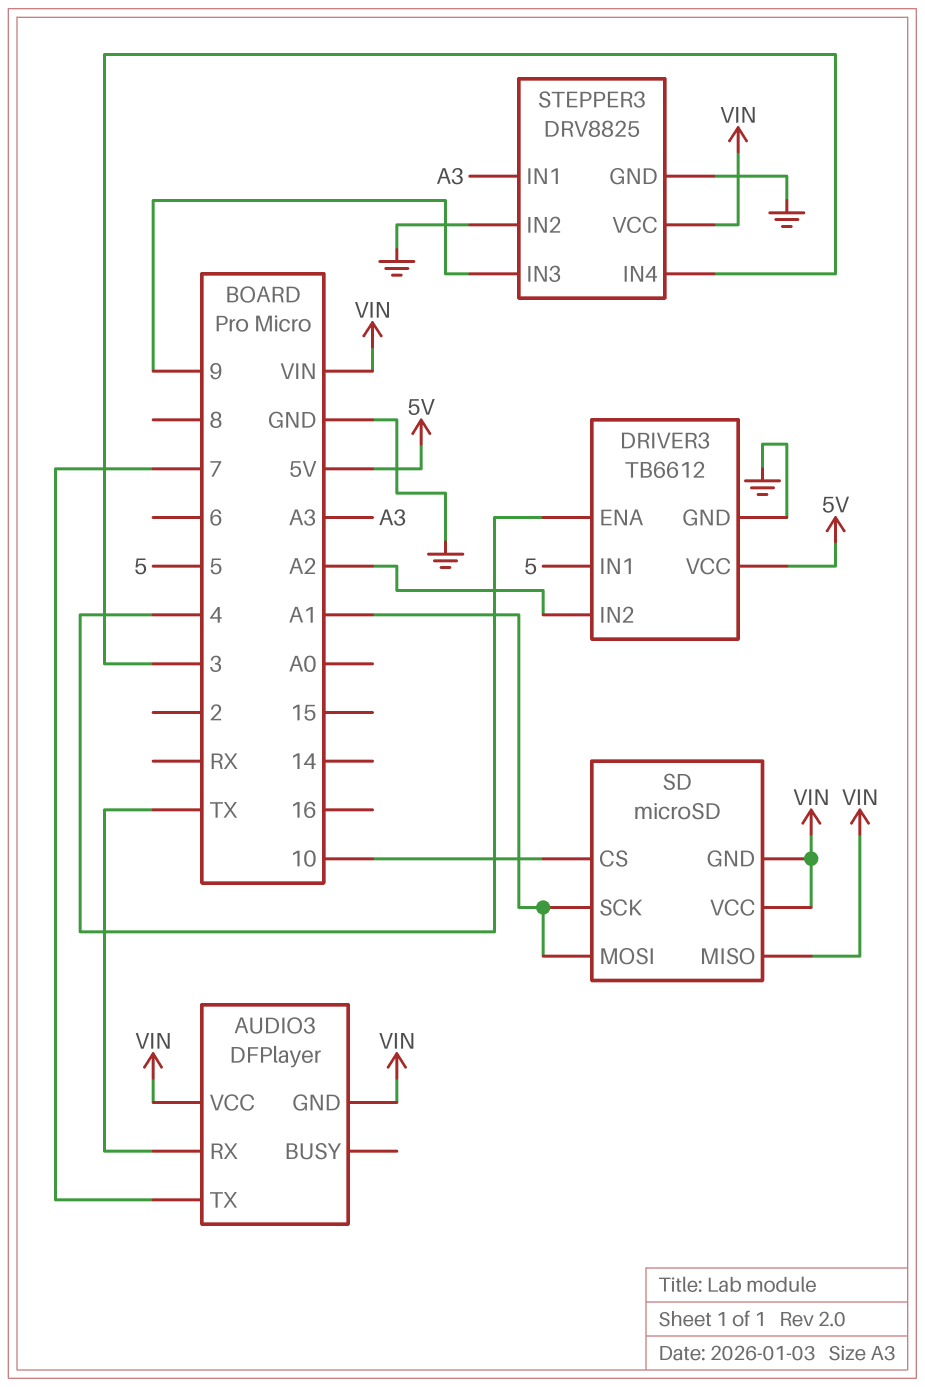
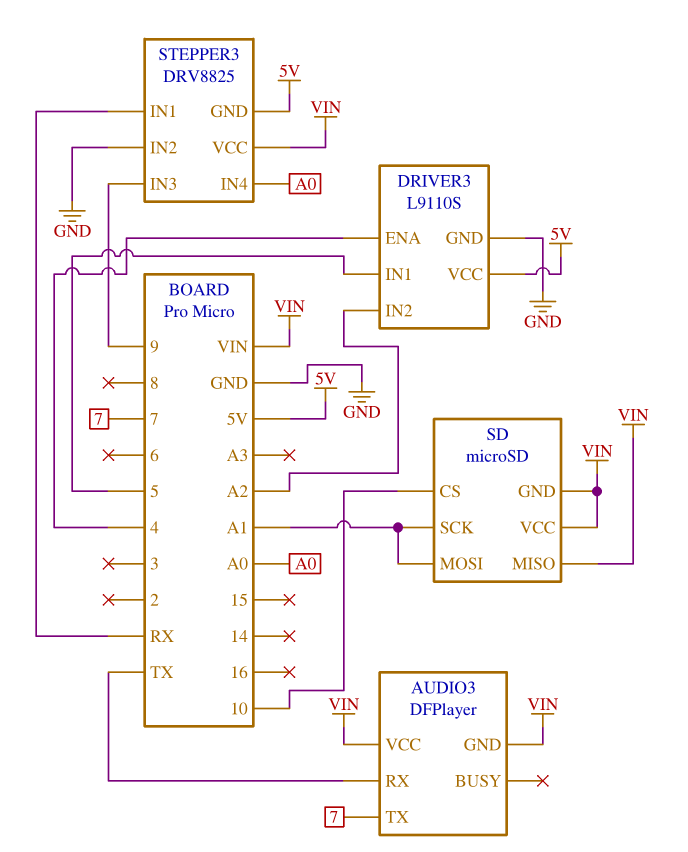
DRIVER3: TB6612 -> L9110S
STEPPER3 pin GND: GND -> 5V
STEPPER3 pin IN1: A3 -> RX
STEPPER3 pin IN4: 3 -> A0

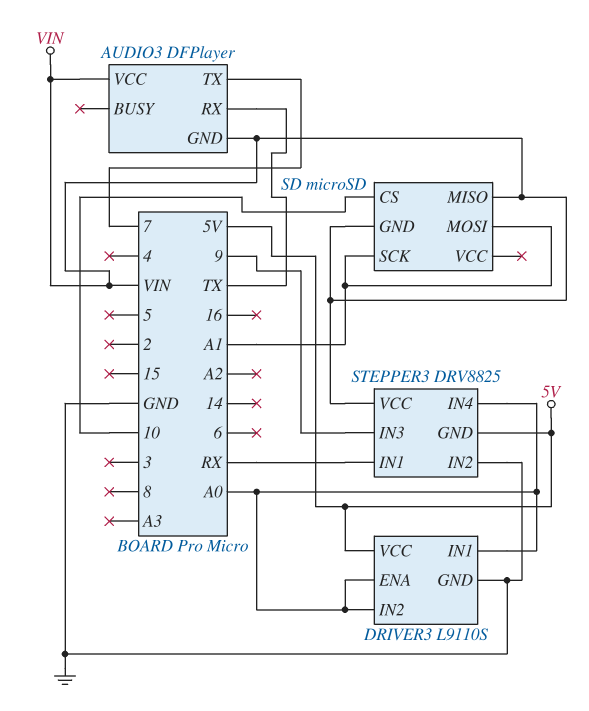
DRIVER3 pin ENA: 4 -> A0
DRIVER3 pin IN1: 5 -> A0
DRIVER3 pin IN2: A2 -> A0
SD pin VCC: VIN -> none

